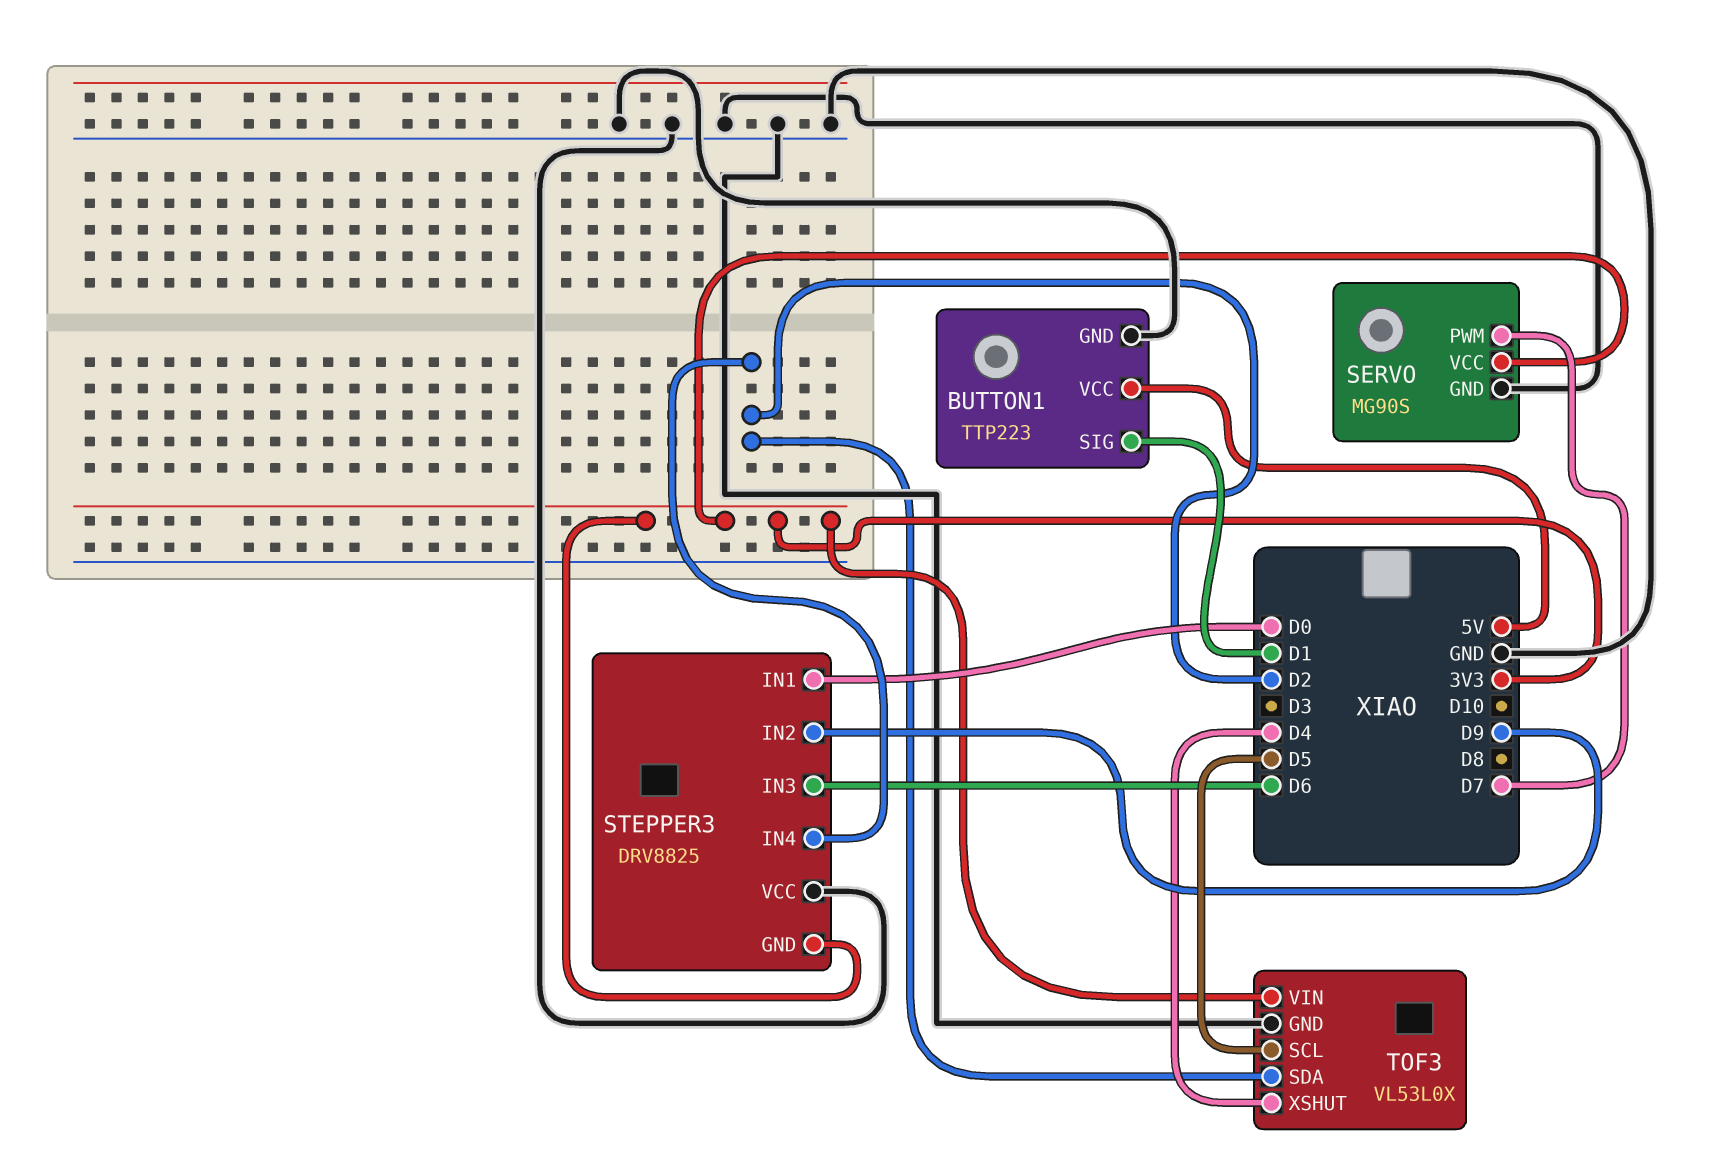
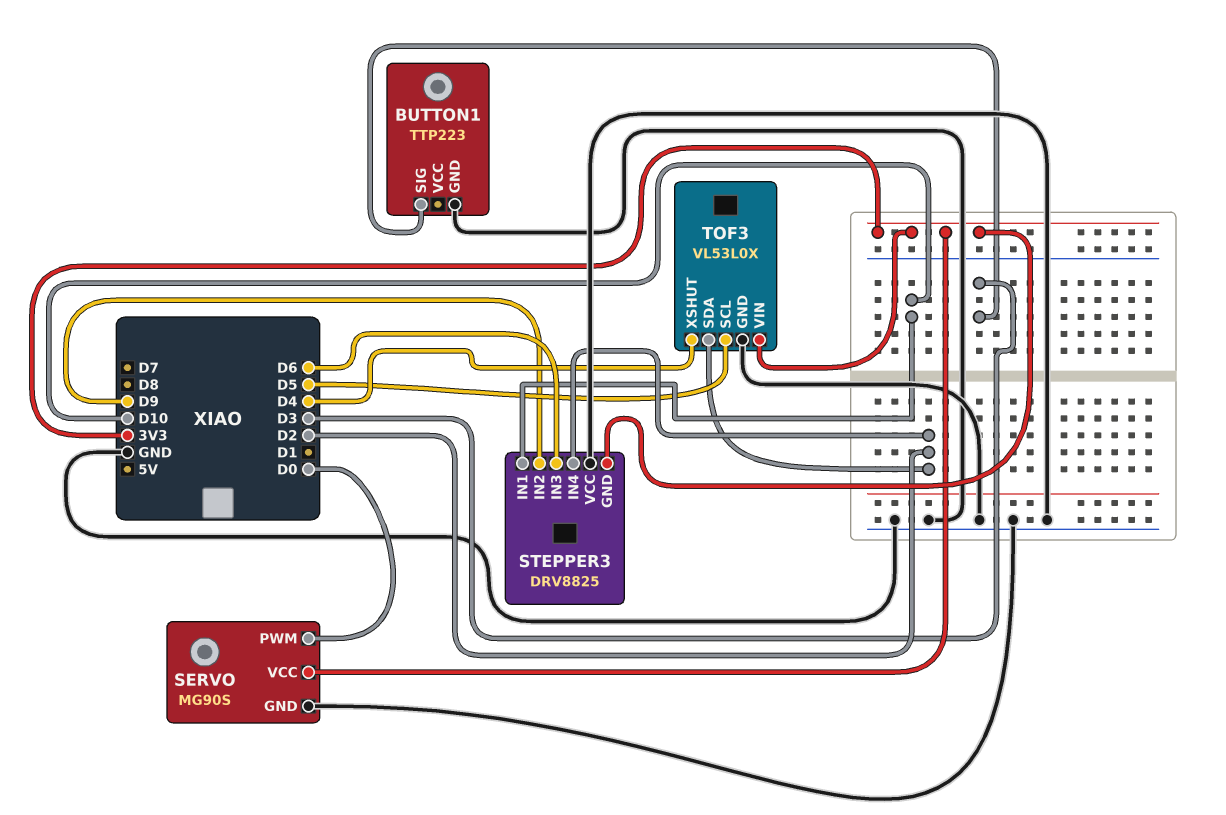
BUTTON1 pin SIG: D1 -> D3
BUTTON1 pin VCC: 5V -> none
SERVO pin PWM: D7 -> D0
STEPPER3 pin IN1: D0 -> D10

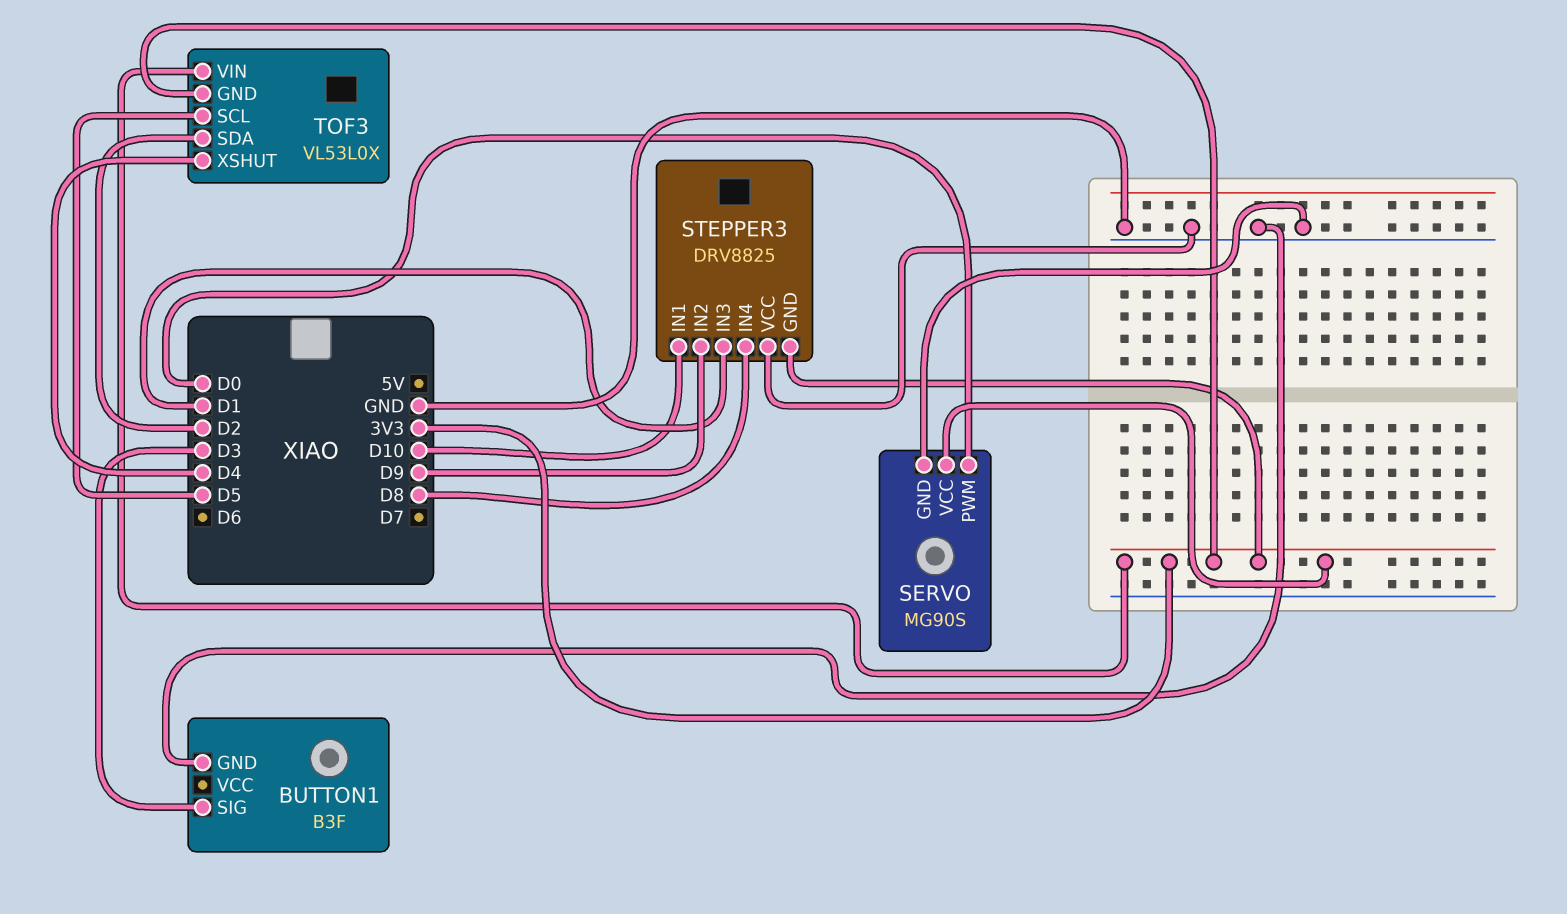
BUTTON1: TTP223 -> B3F
STEPPER3 pin IN3: D6 -> D1
STEPPER3 pin IN4: D2 -> D8
TOF3 pin GND: GND -> 3V3

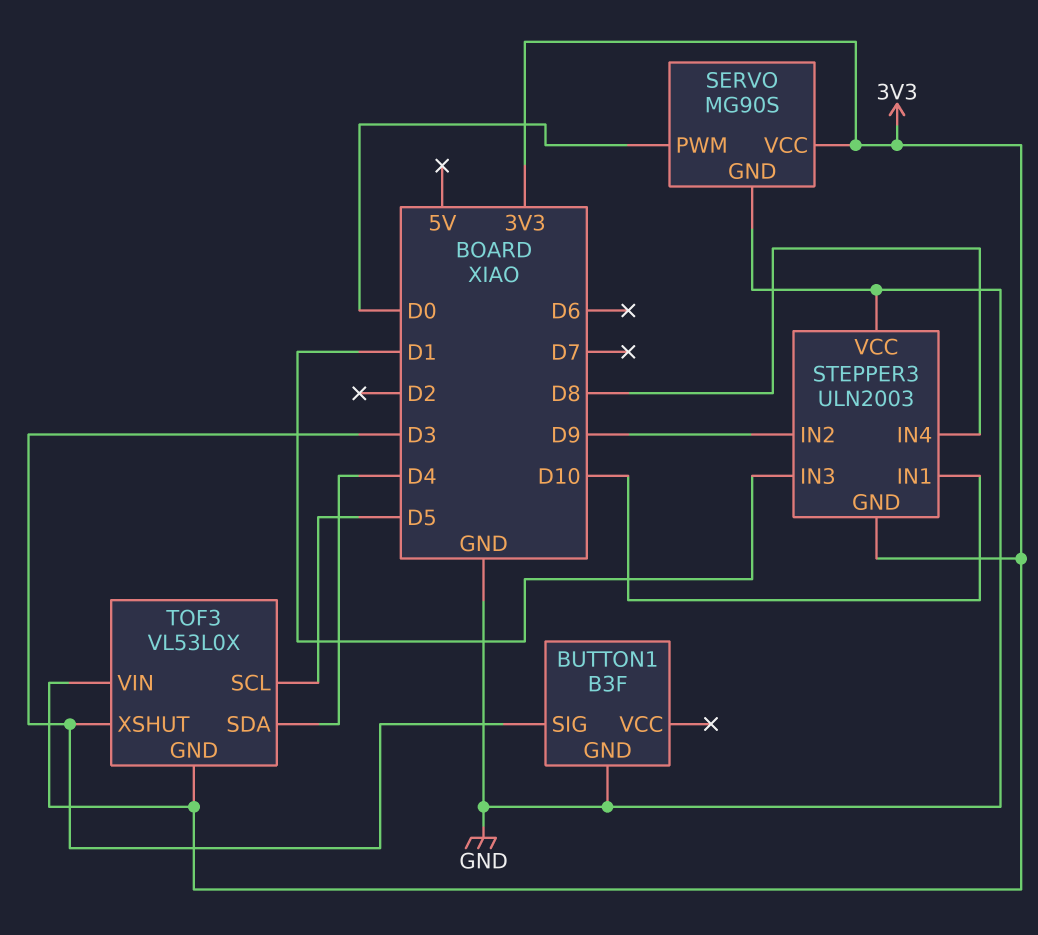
STEPPER3: DRV8825 -> ULN2003
TOF3 pin SDA: D2 -> D4
TOF3 pin XSHUT: D4 -> D3

